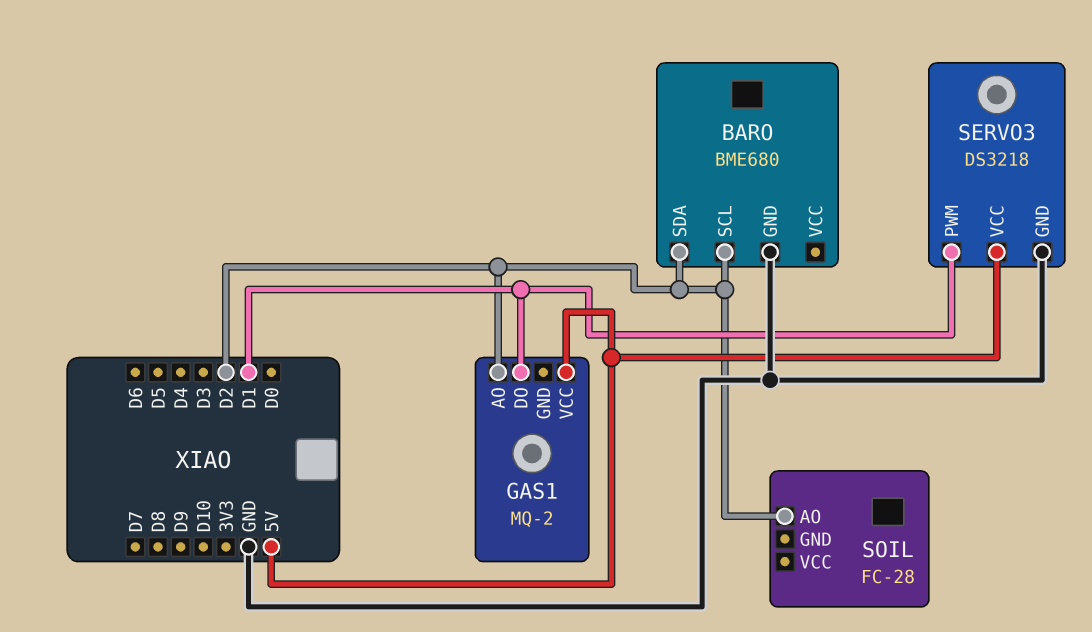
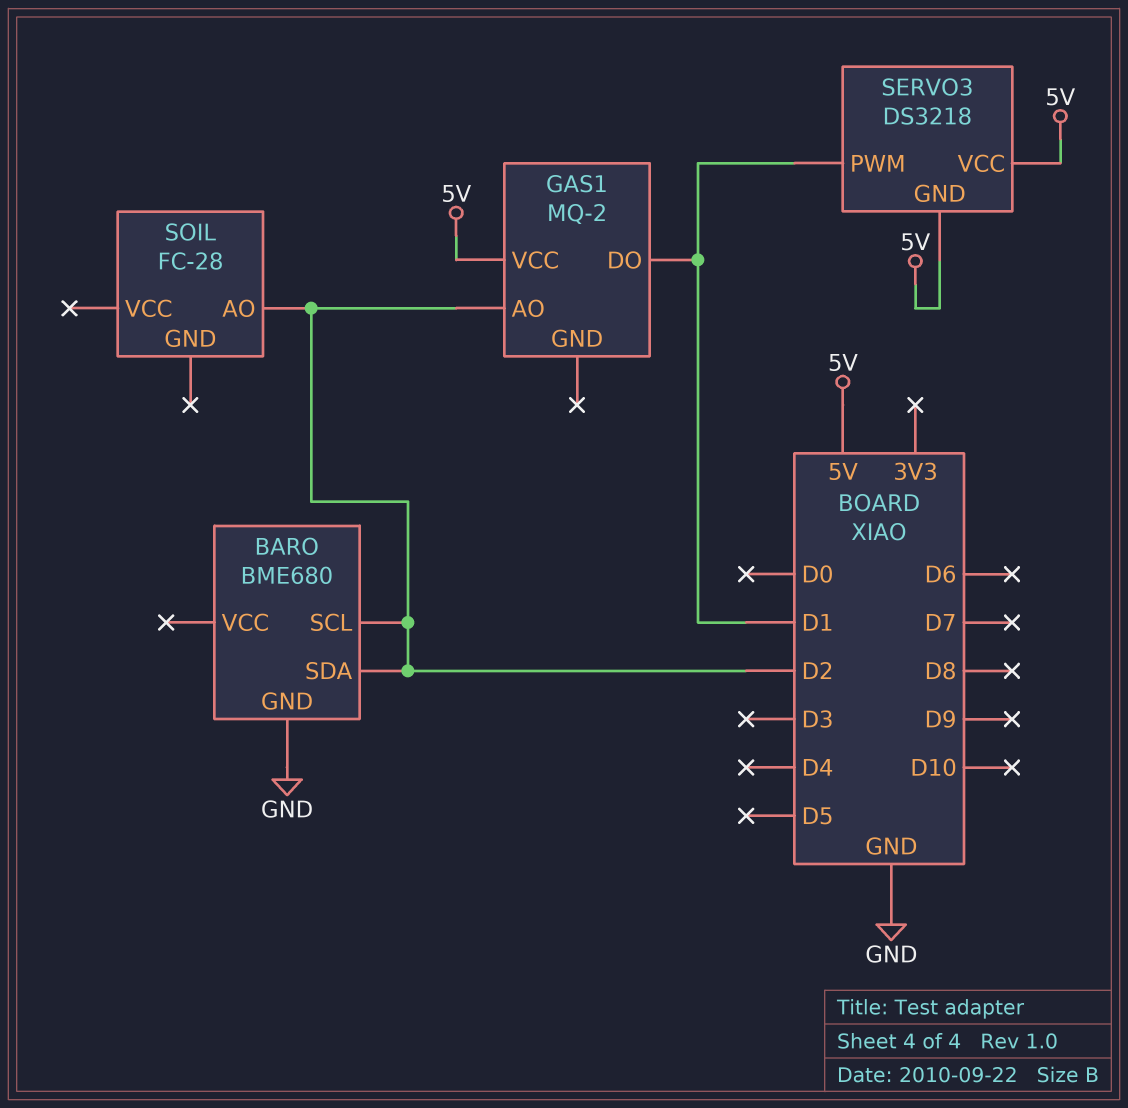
SERVO3 pin GND: GND -> 5V

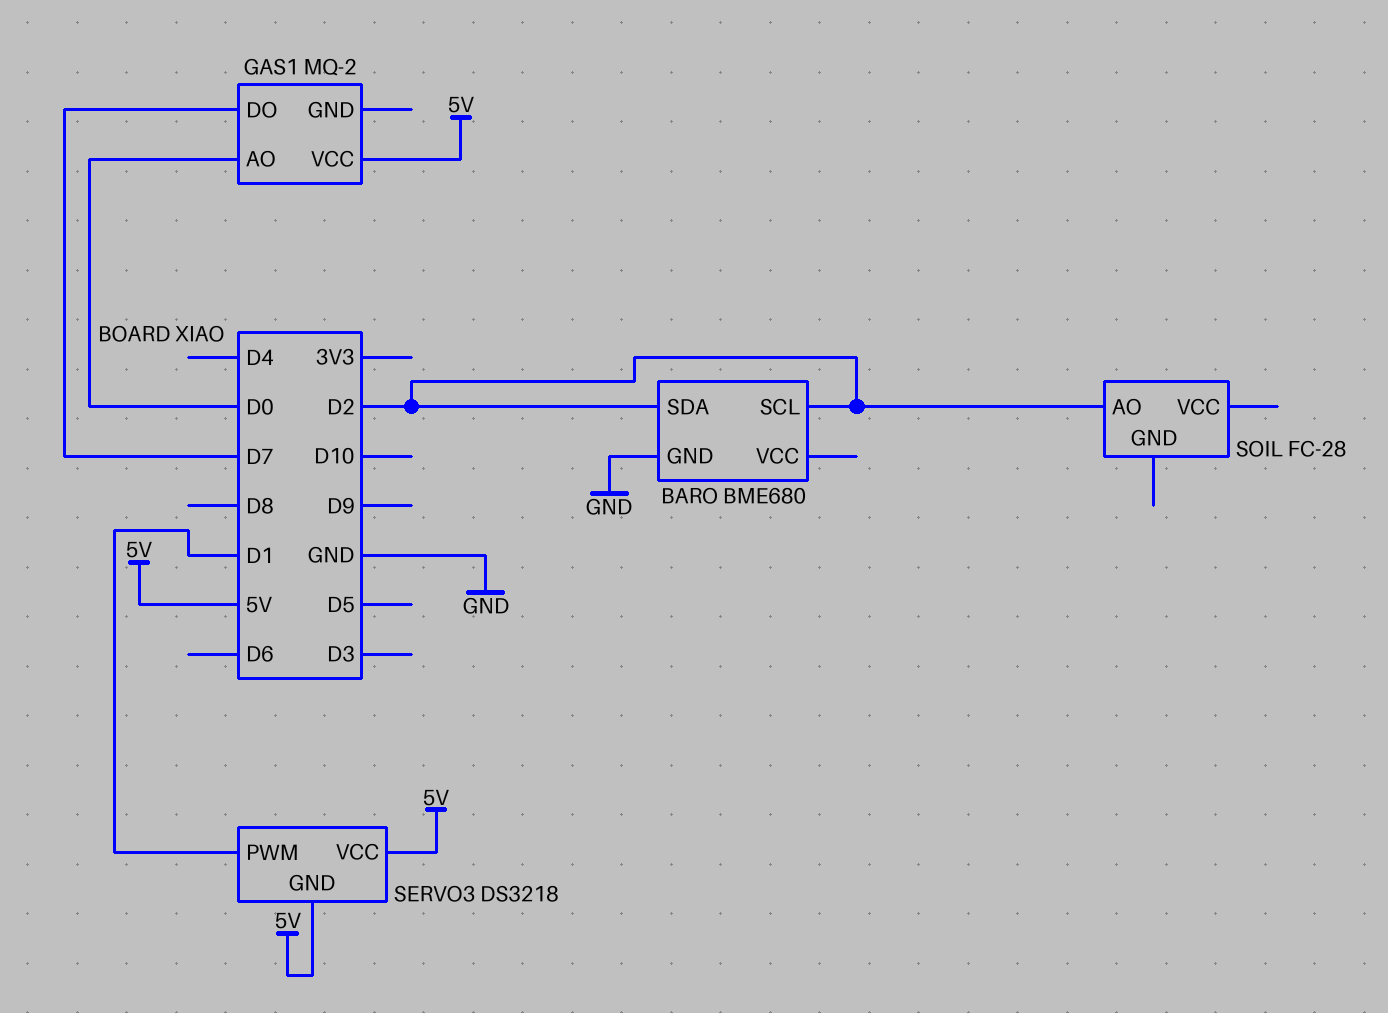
GAS1 pin AO: D2 -> D0
GAS1 pin DO: D1 -> D7

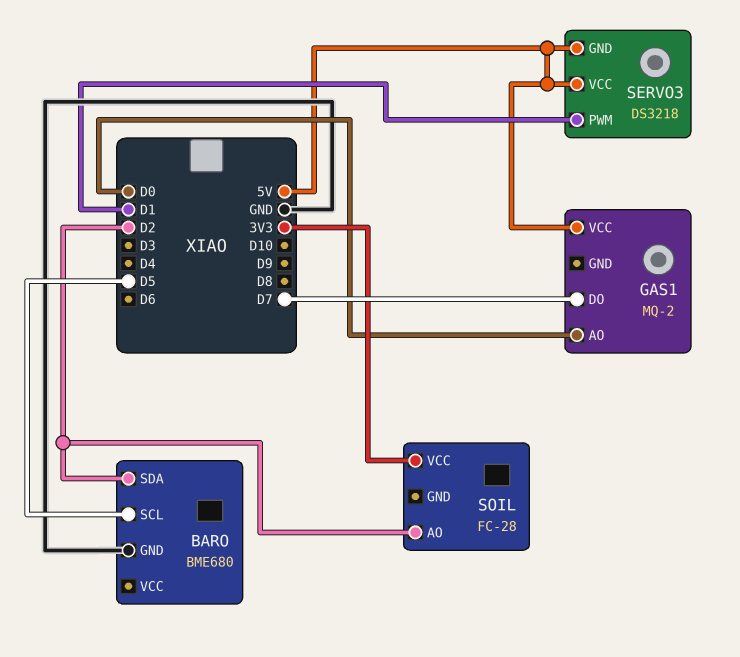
BARO pin SCL: D2 -> D5
SOIL pin VCC: none -> 3V3

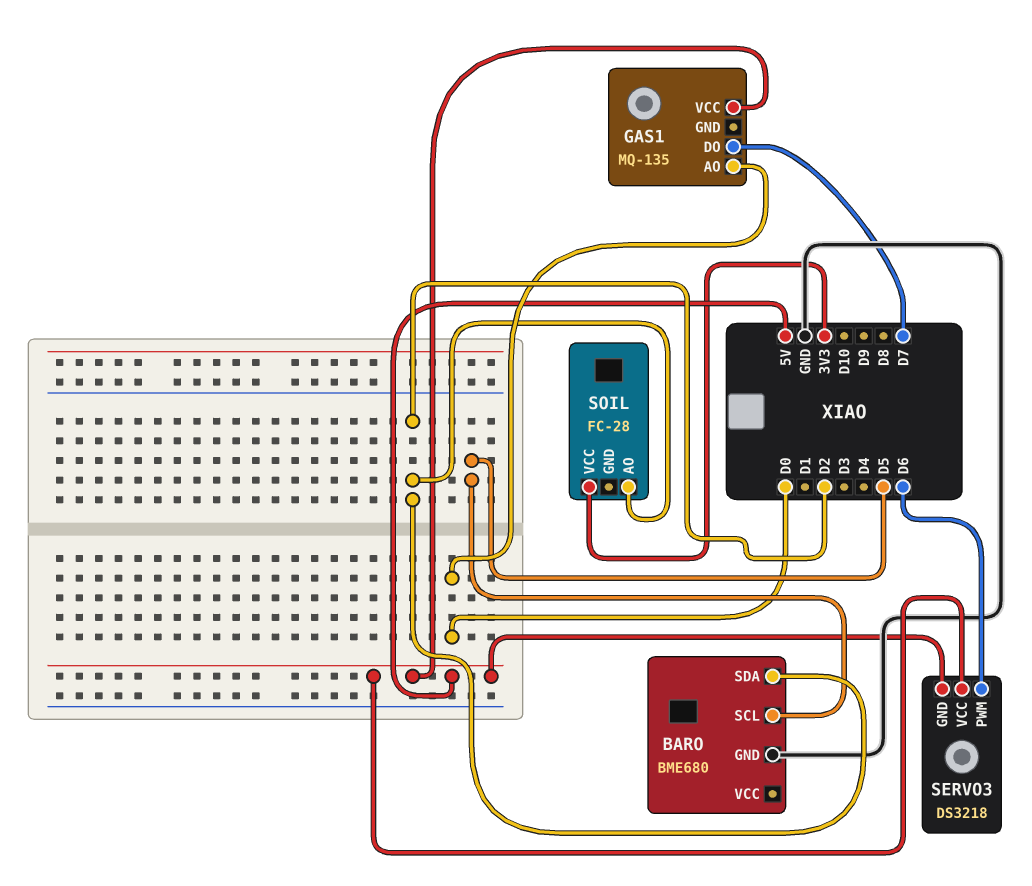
GAS1: MQ-2 -> MQ-135
SERVO3 pin PWM: D1 -> D6

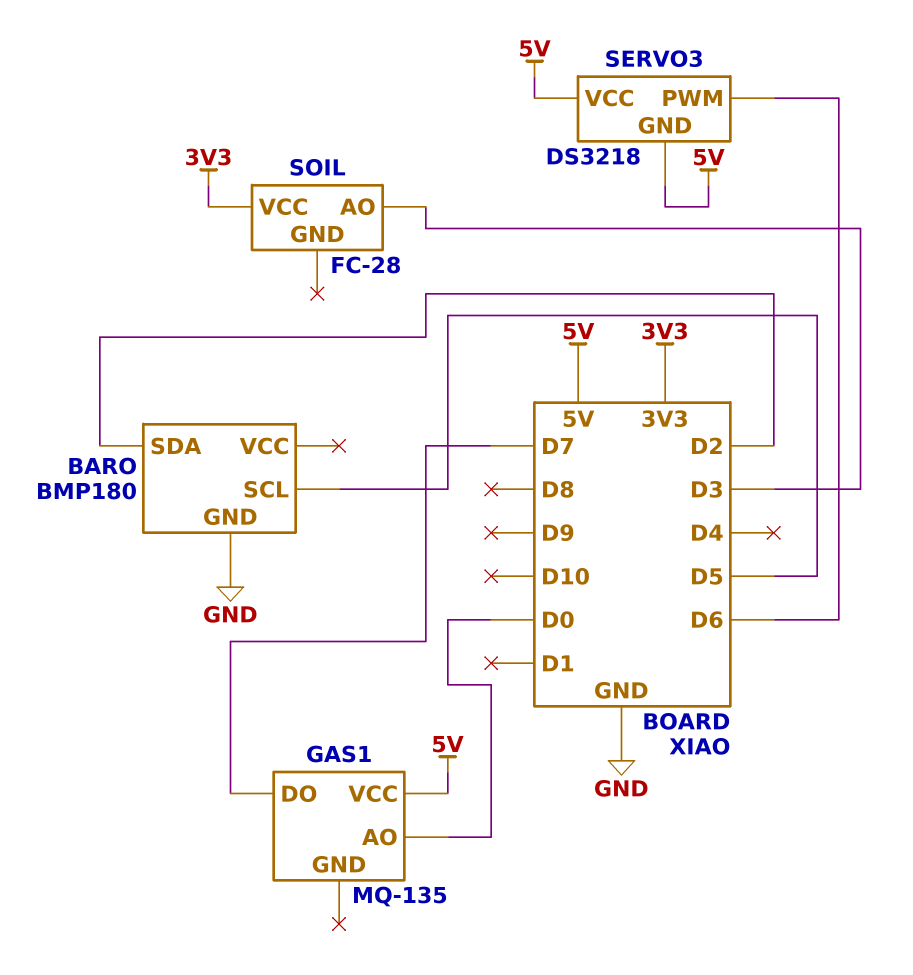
BARO: BME680 -> BMP180
SOIL pin AO: D2 -> D3

